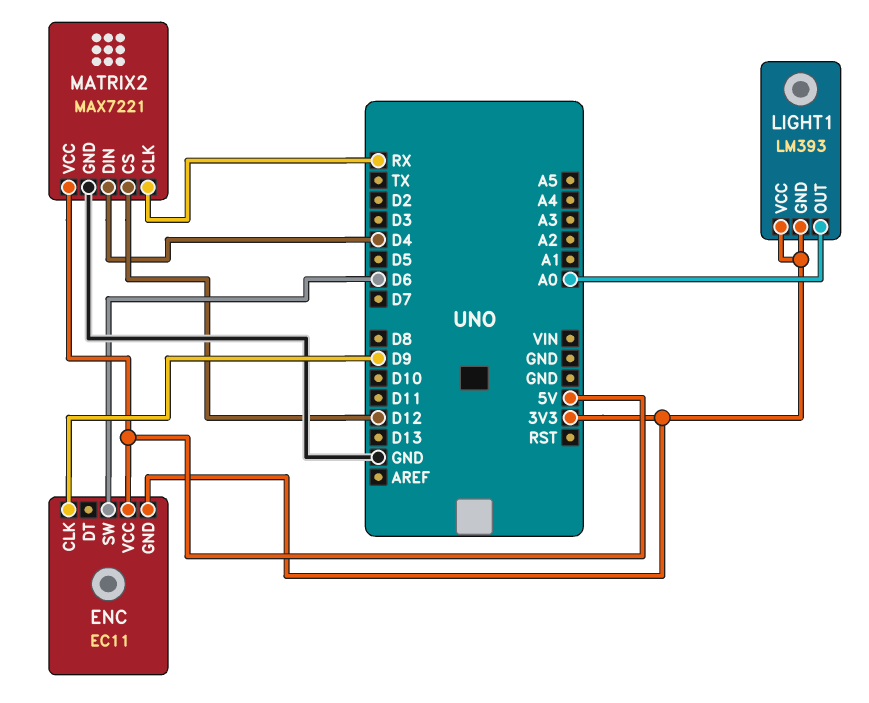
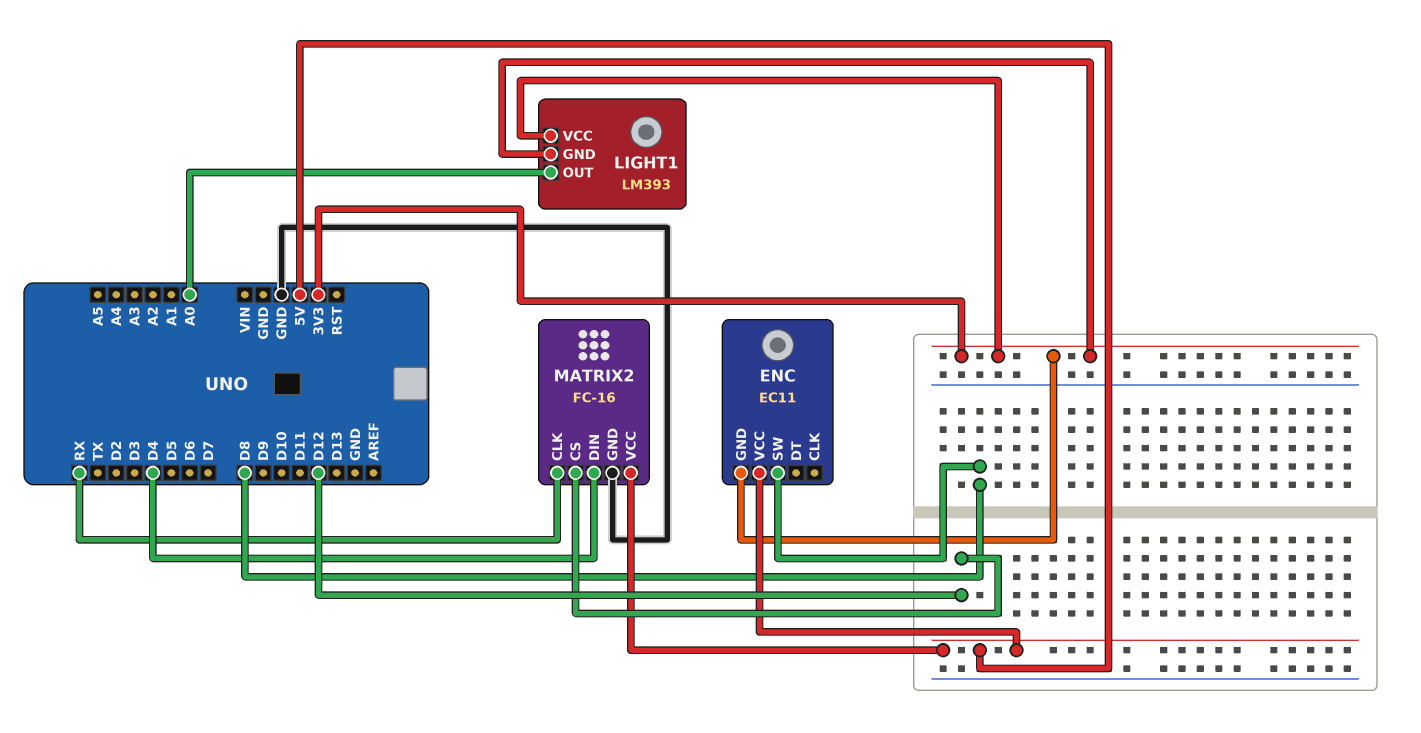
ENC pin CLK: D9 -> none
ENC pin SW: D6 -> D8
MATRIX2: MAX7221 -> FC-16

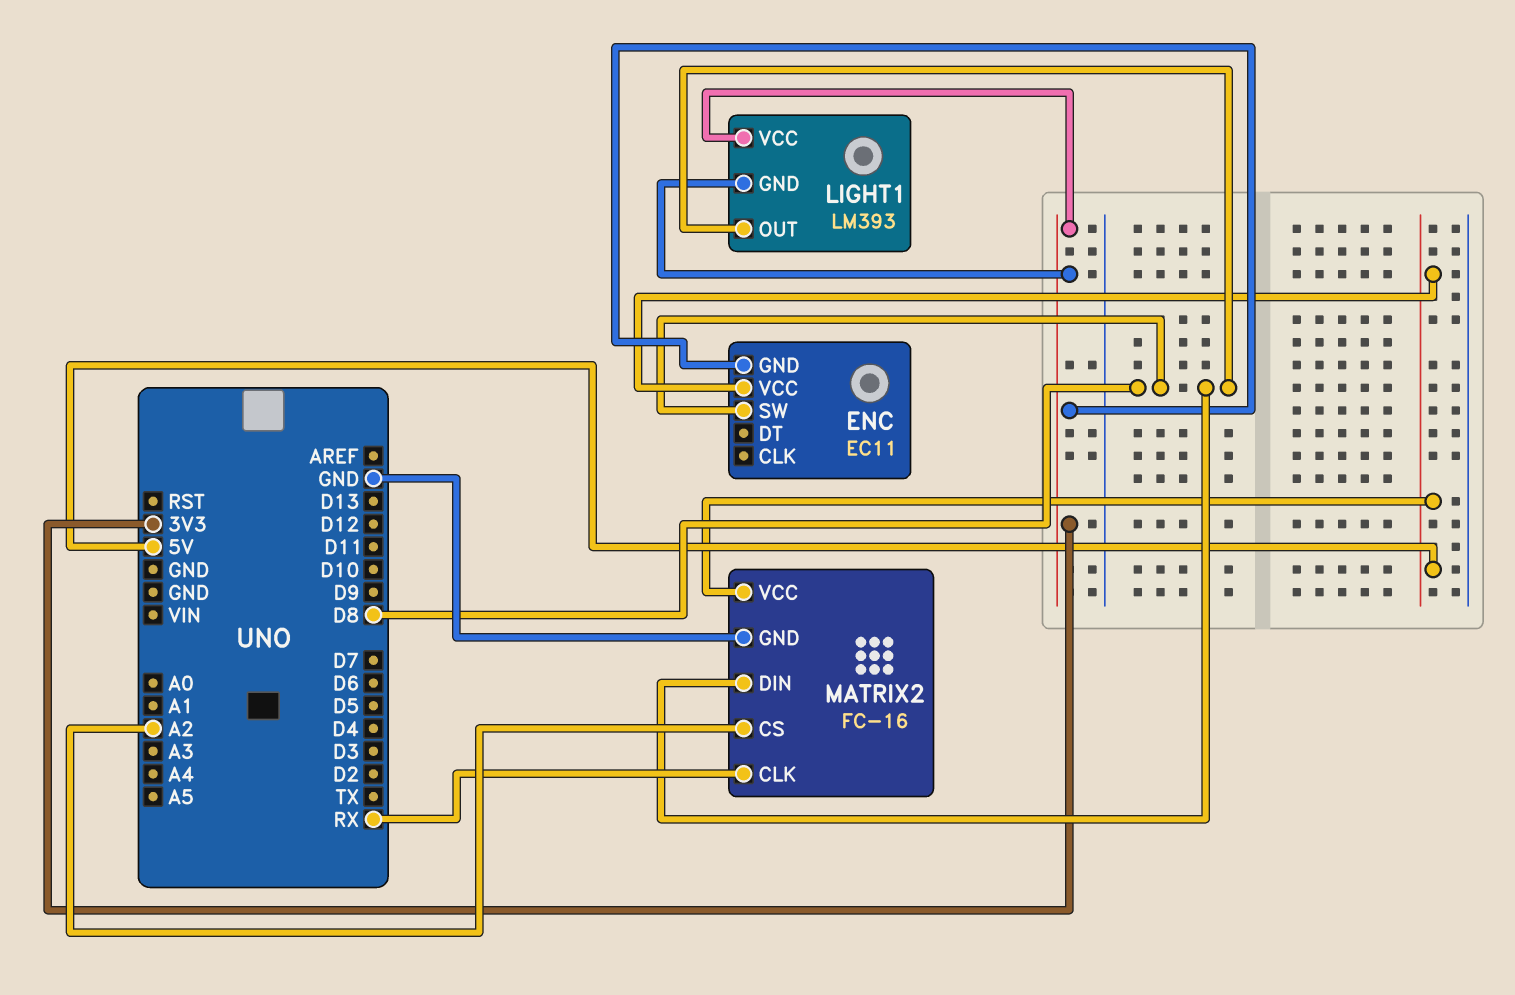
LIGHT1 pin OUT: A0 -> D8
MATRIX2 pin CS: D12 -> A2
MATRIX2 pin DIN: D4 -> D8

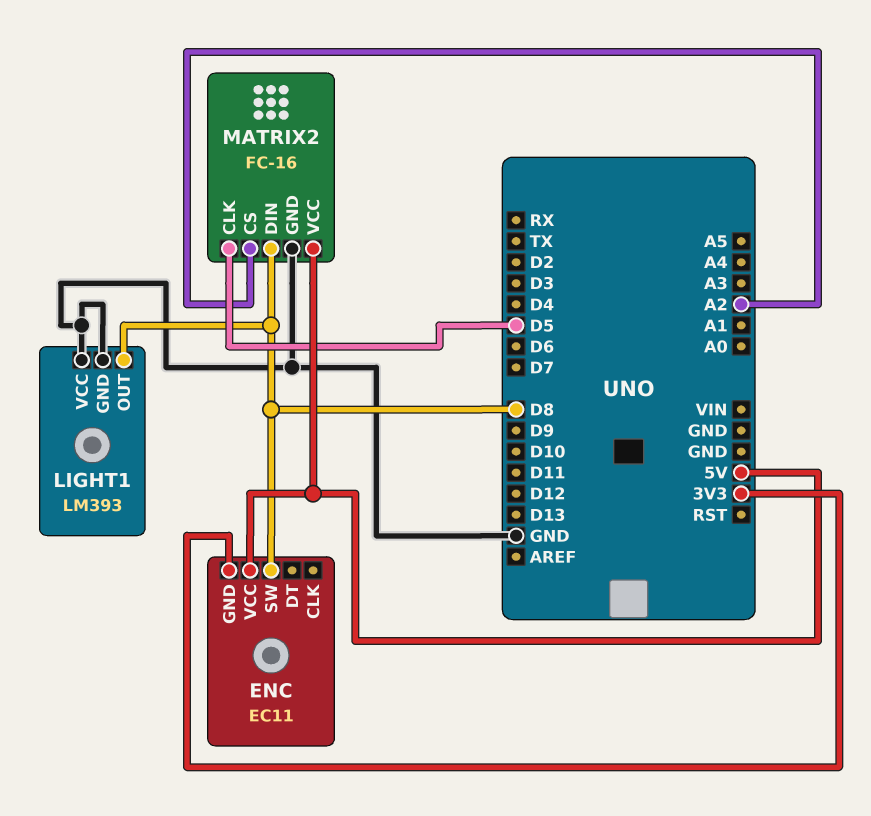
LIGHT1 pin GND: 3V3 -> GND
LIGHT1 pin VCC: 3V3 -> GND
MATRIX2 pin CLK: RX -> D5

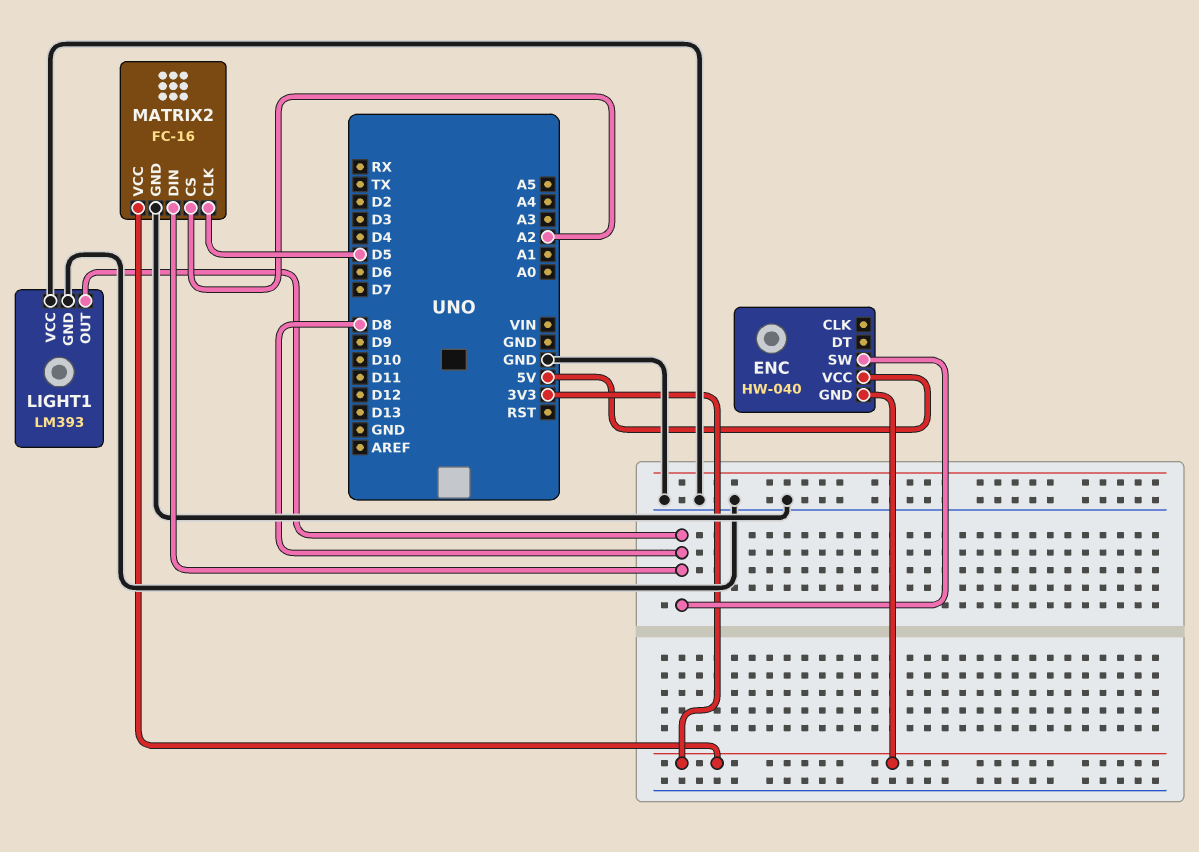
ENC: EC11 -> HW-040
MATRIX2 pin VCC: 5V -> 3V3

